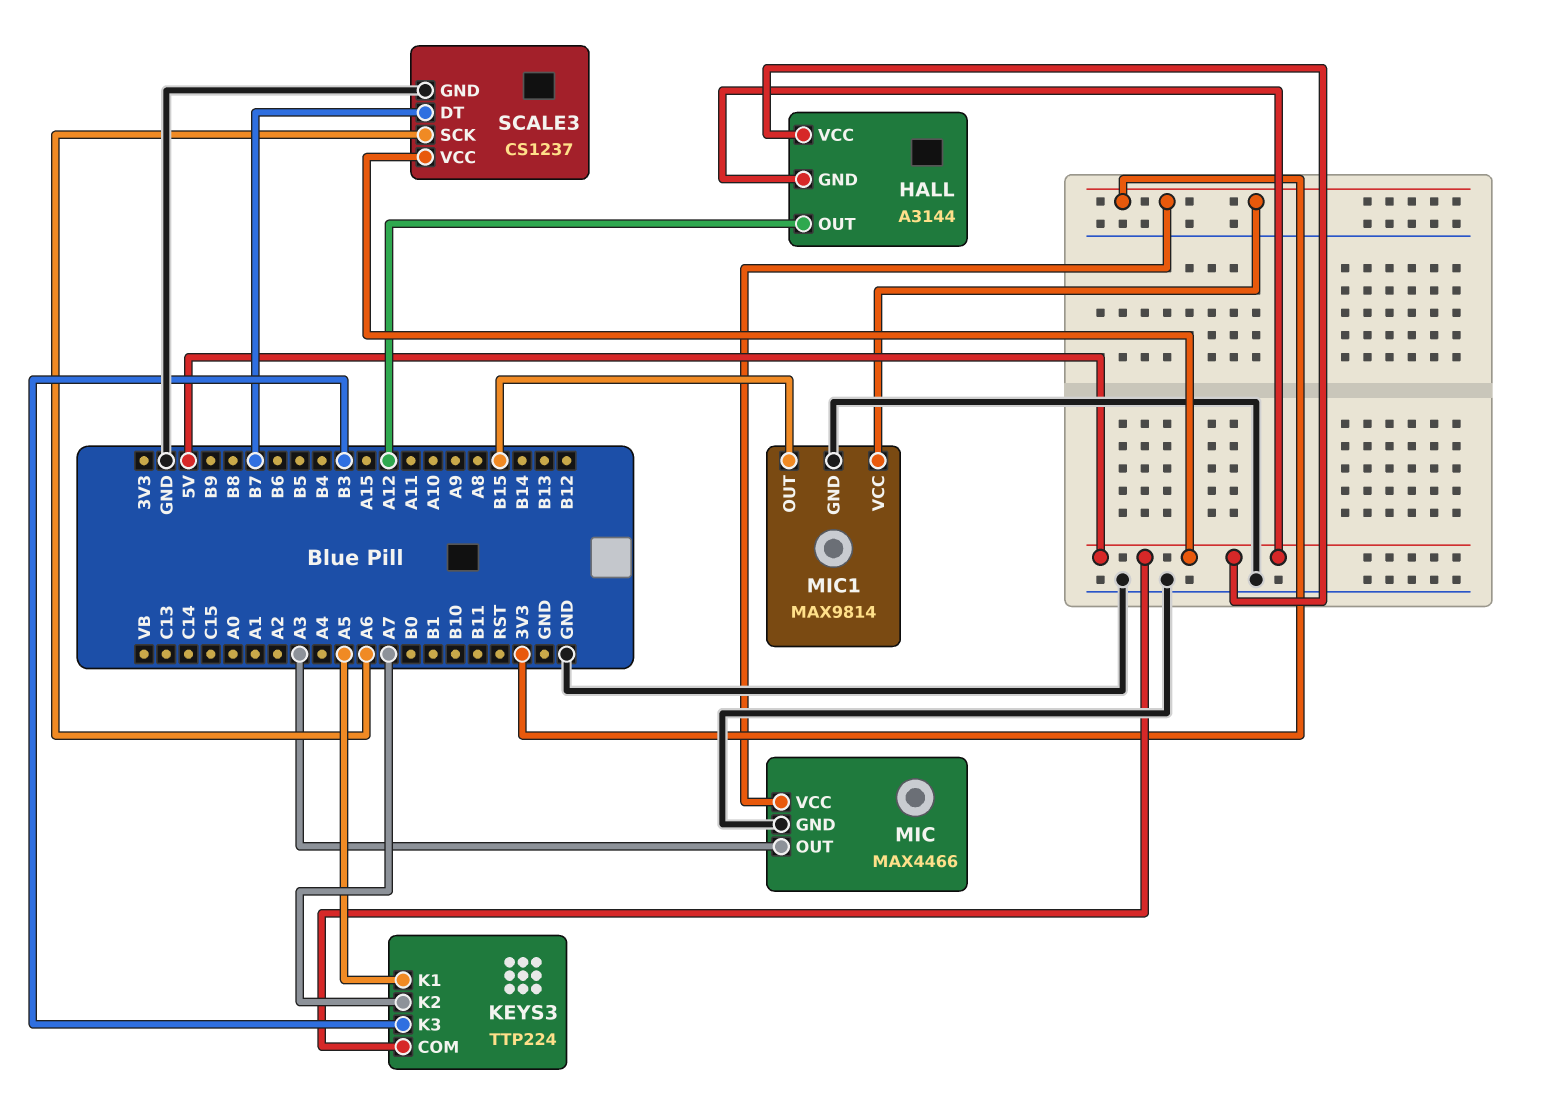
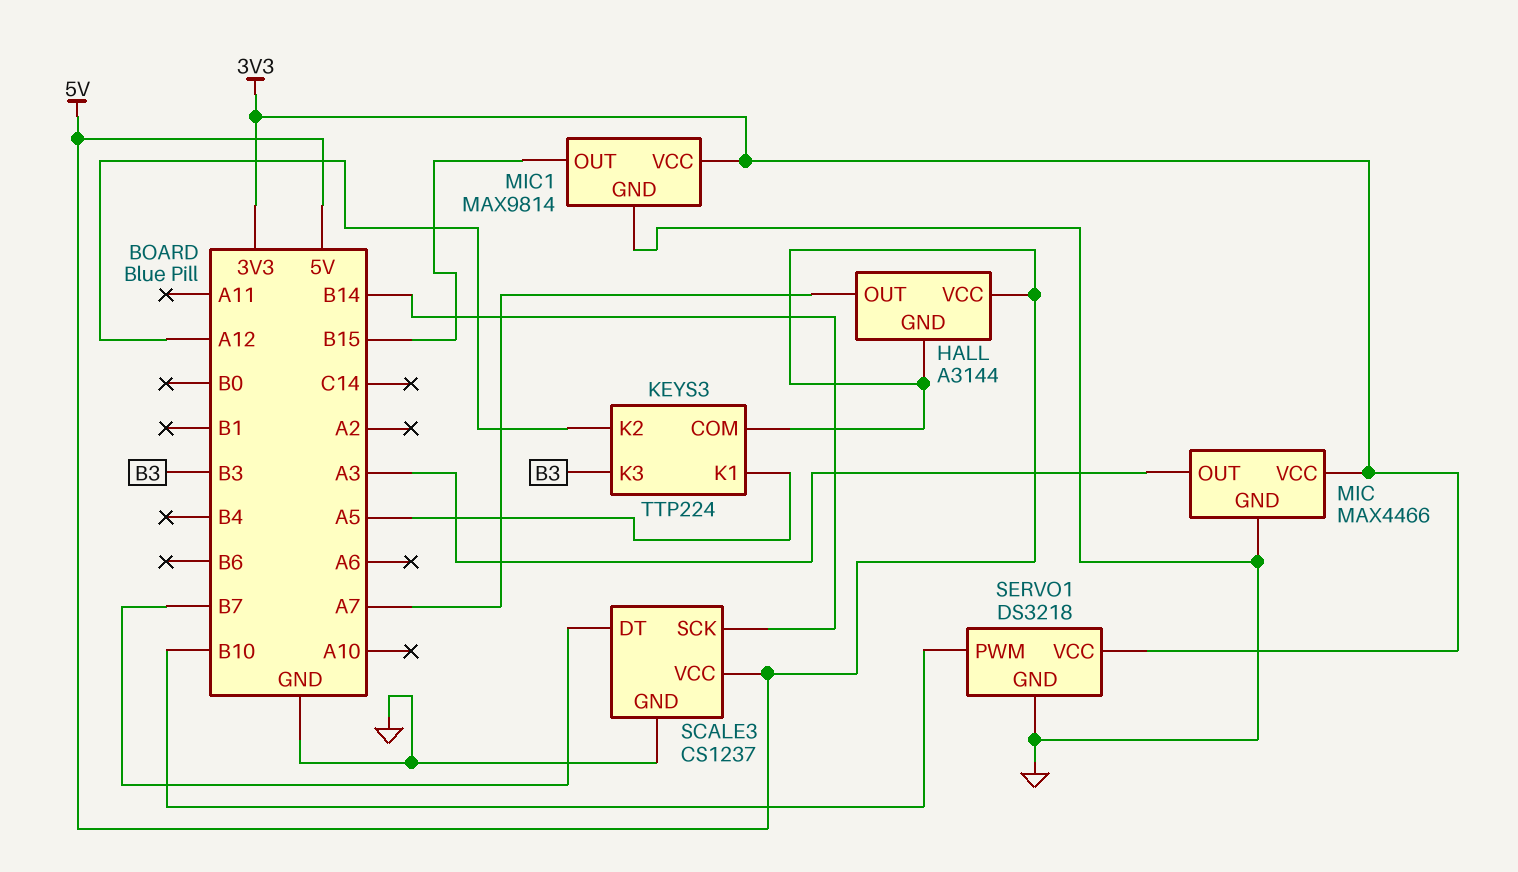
HALL pin OUT: A12 -> A7
KEYS3 pin K2: A7 -> A12
SCALE3 pin SCK: A6 -> B14
SERVO1: none -> DS3218
SERVO1 pin GND: none -> GND
SERVO1 pin PWM: none -> B10
SERVO1 pin VCC: none -> 3V3

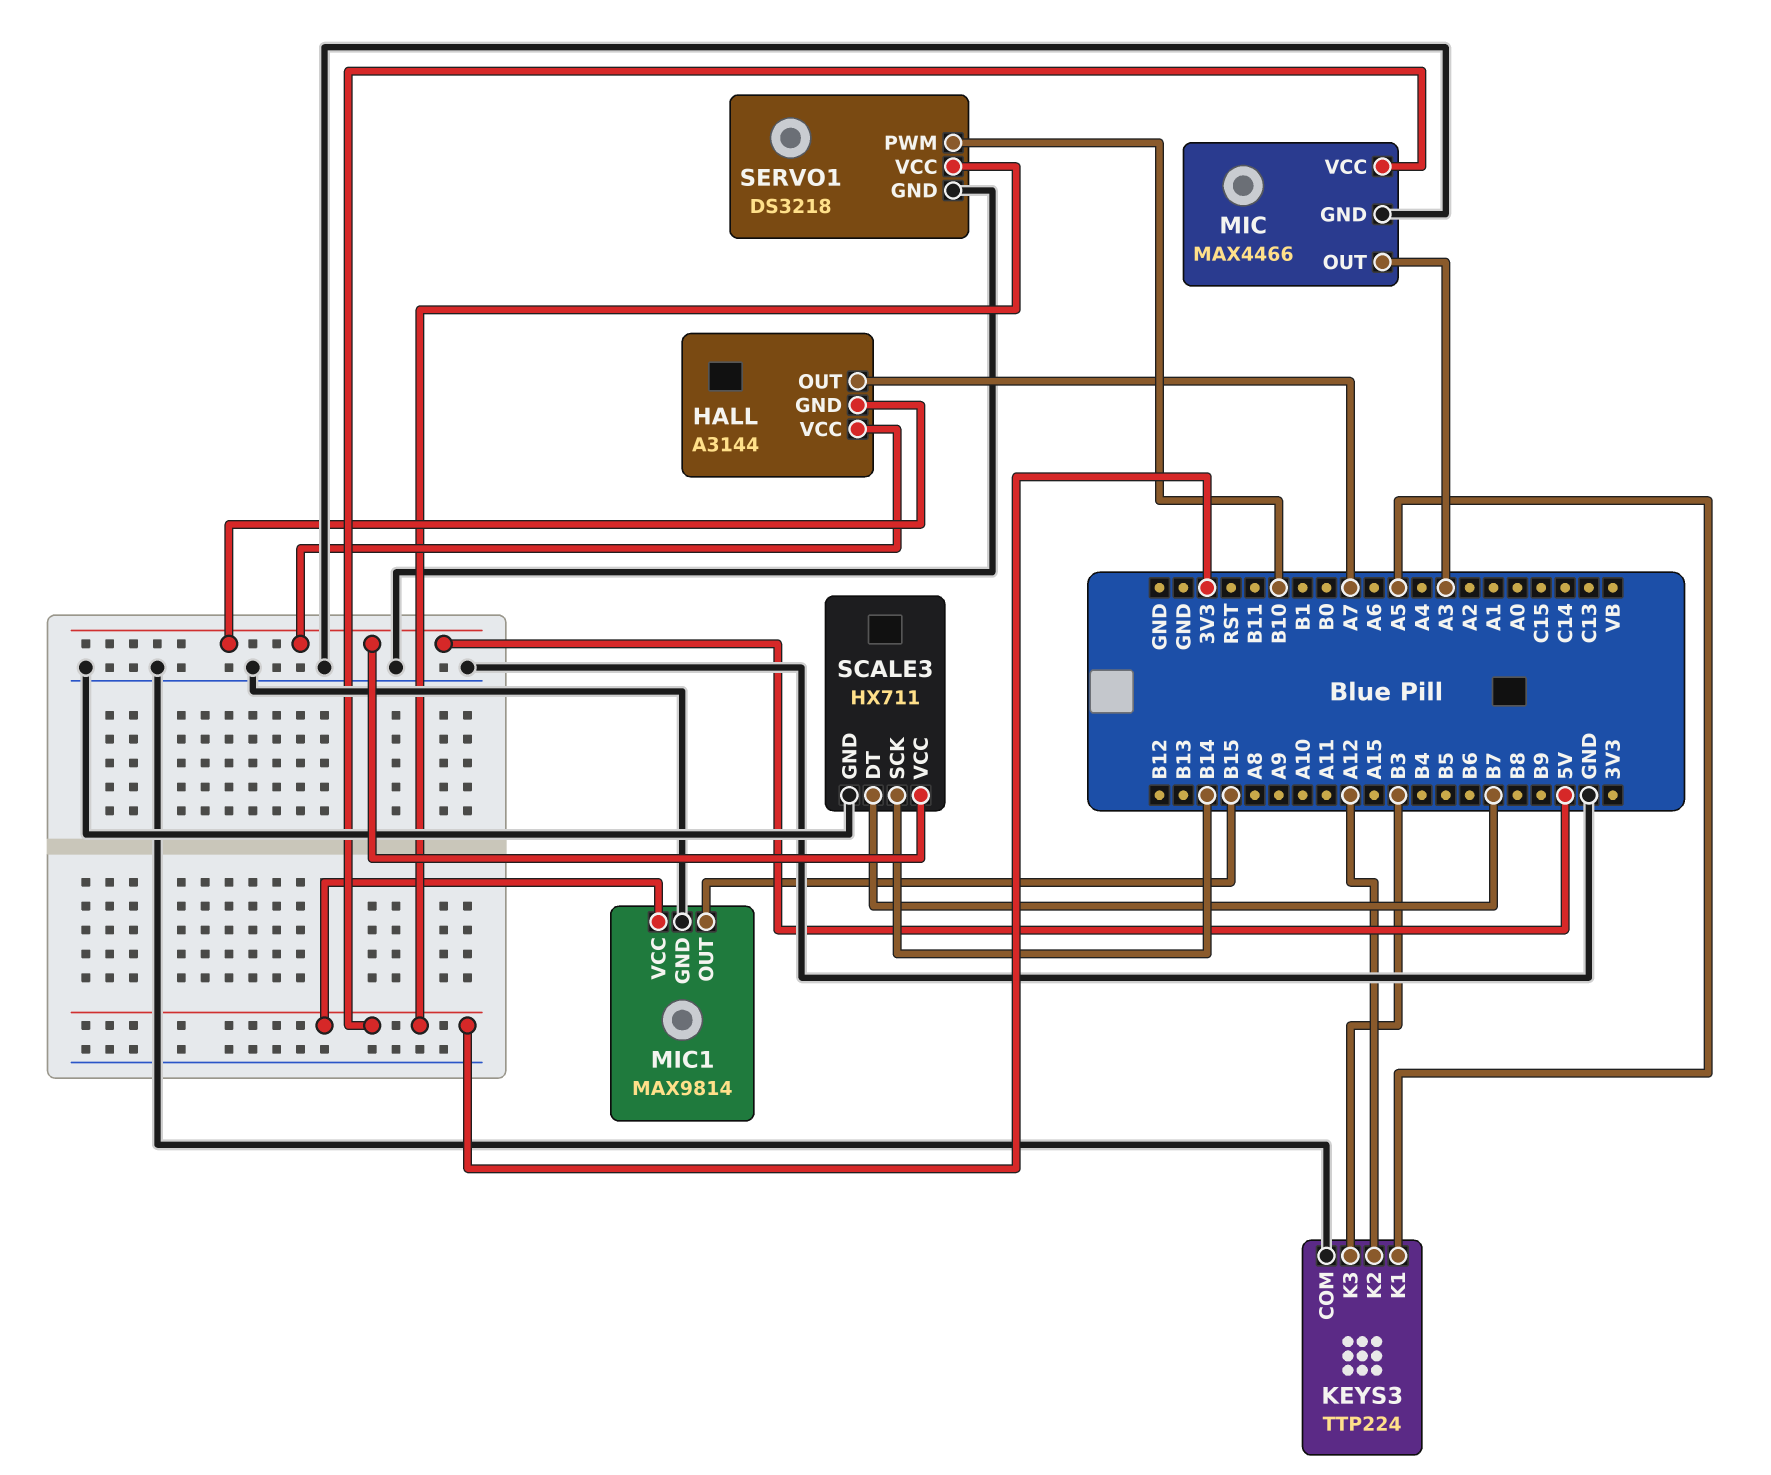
KEYS3 pin COM: 5V -> GND
SCALE3: CS1237 -> HX711

